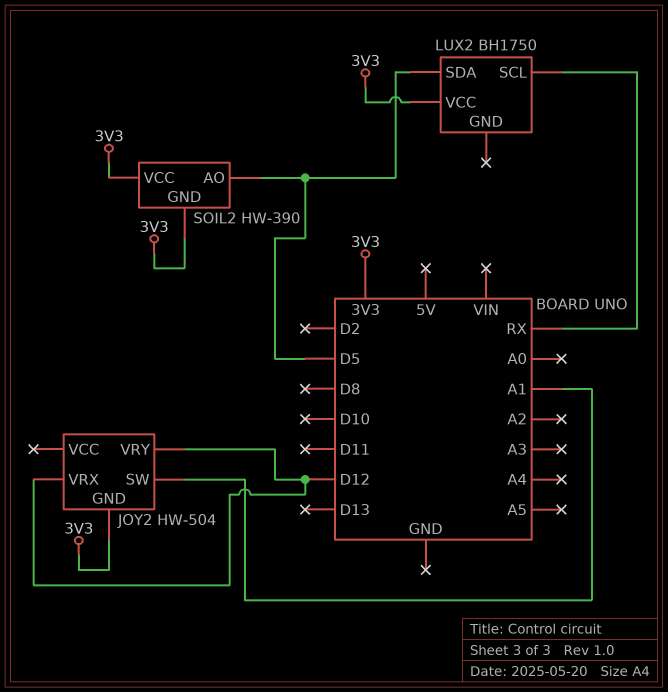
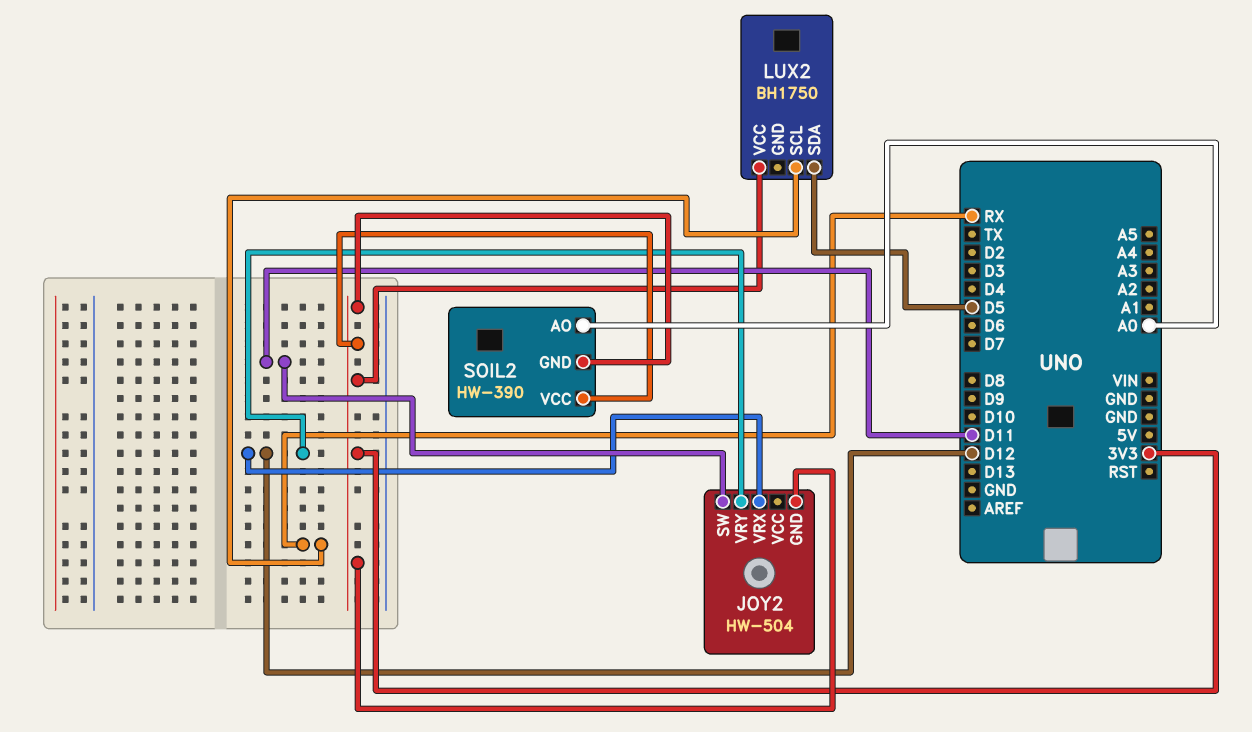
JOY2 pin SW: A1 -> D11
SOIL2 pin AO: D5 -> A0

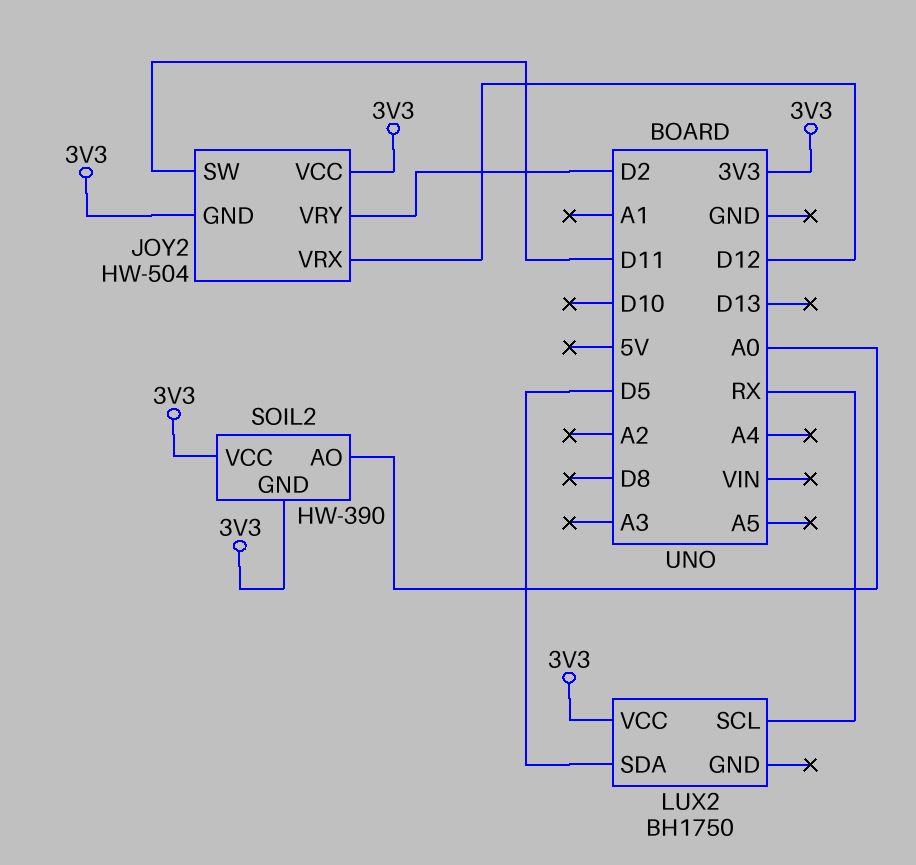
JOY2 pin VCC: none -> 3V3
JOY2 pin VRY: D12 -> D2

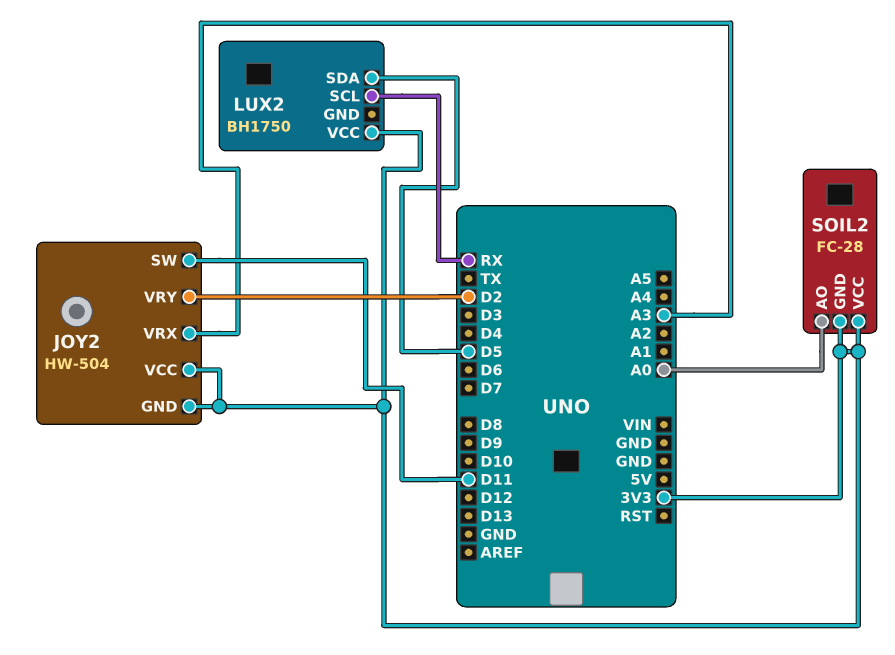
JOY2 pin VRX: D12 -> A3
SOIL2: HW-390 -> FC-28

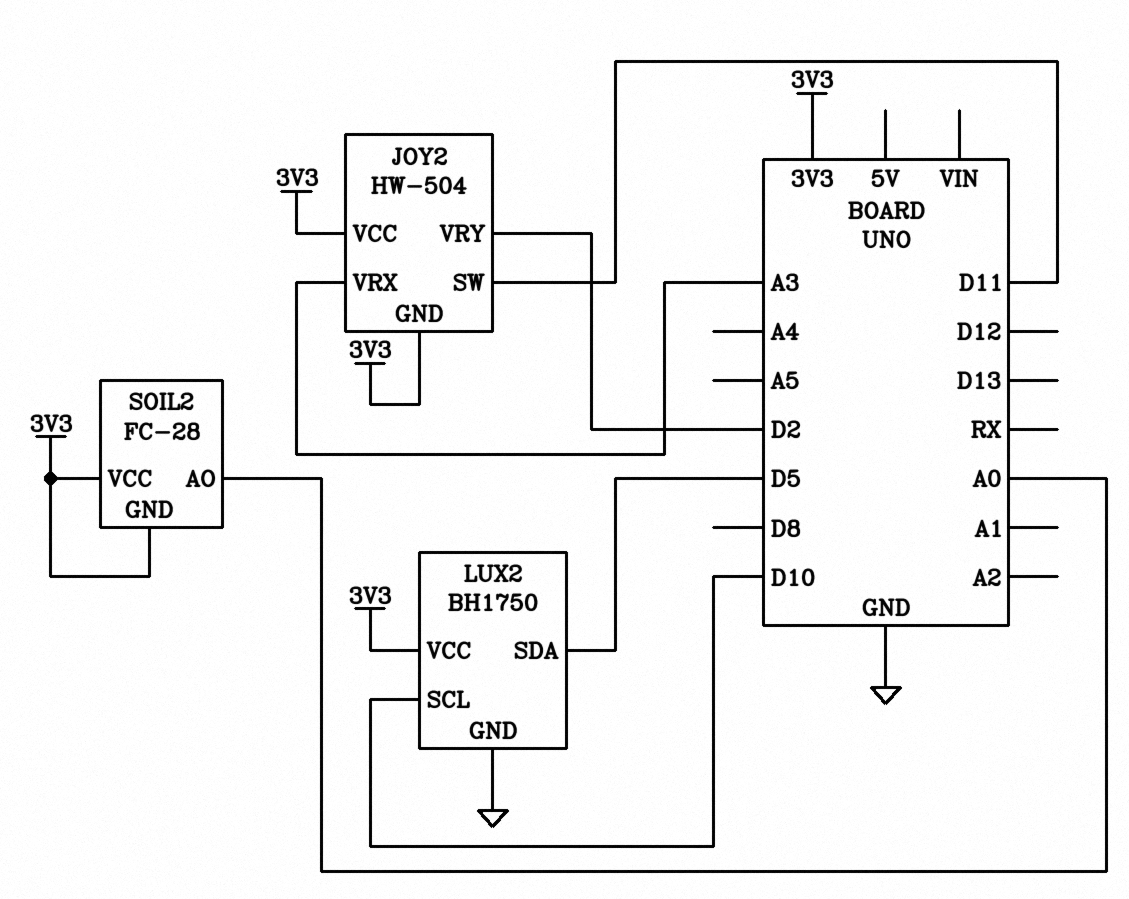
LUX2 pin GND: none -> GND
LUX2 pin SCL: RX -> D10

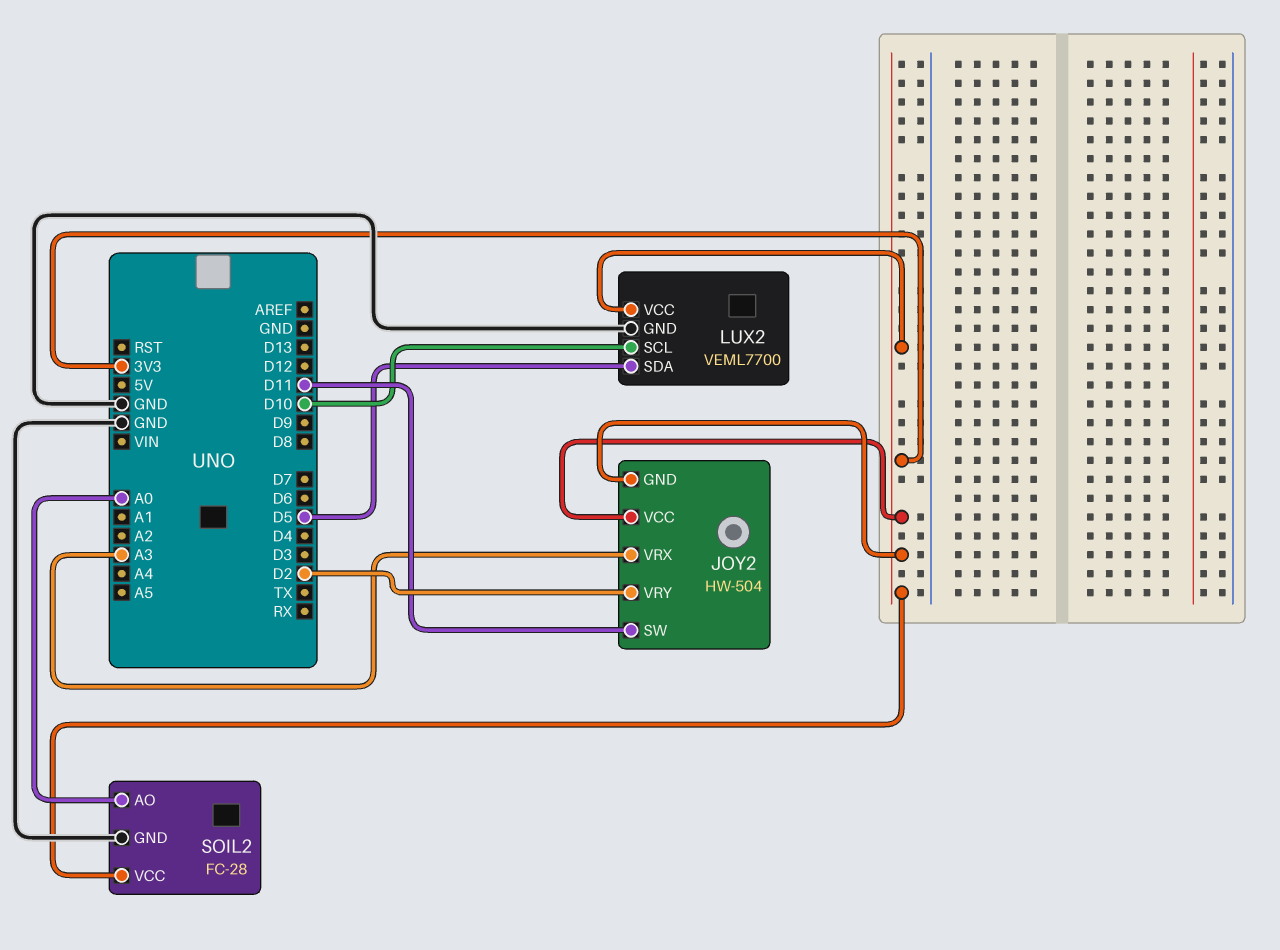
LUX2: BH1750 -> VEML7700
SOIL2 pin GND: 3V3 -> GND

